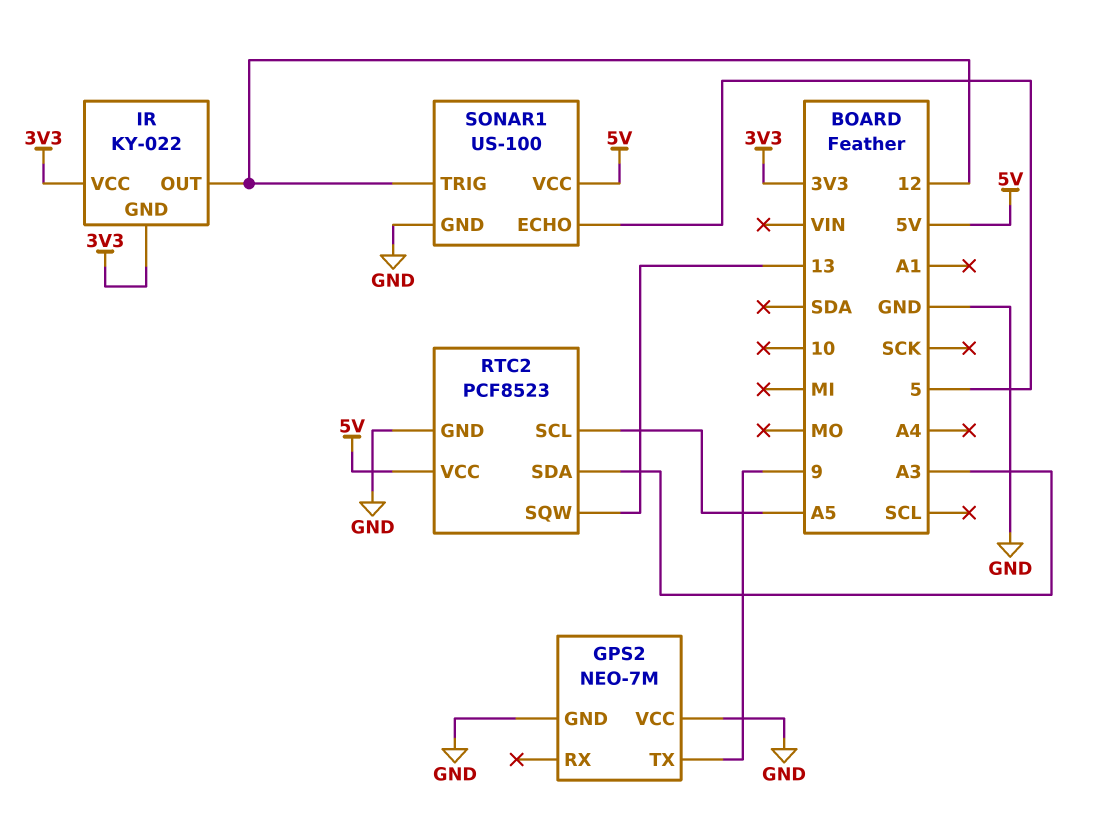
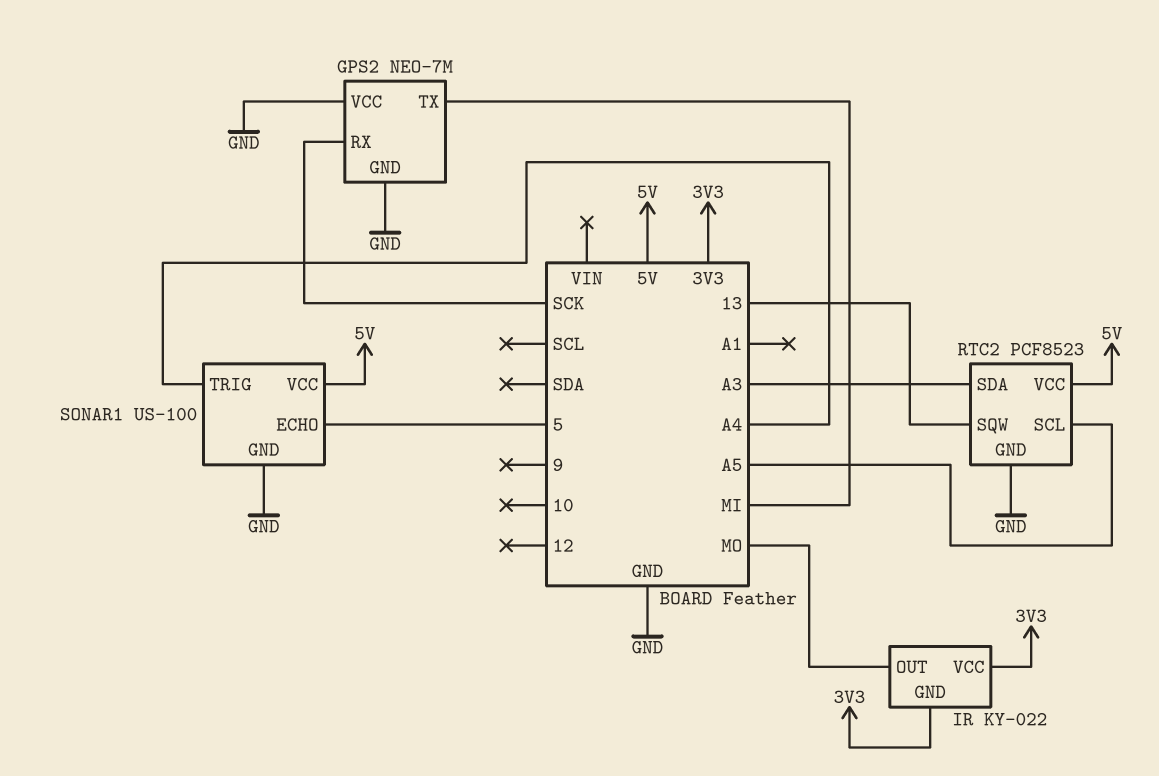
GPS2 pin RX: none -> SCK
GPS2 pin TX: 9 -> MI
IR pin OUT: 12 -> MO
SONAR1 pin TRIG: 12 -> A4

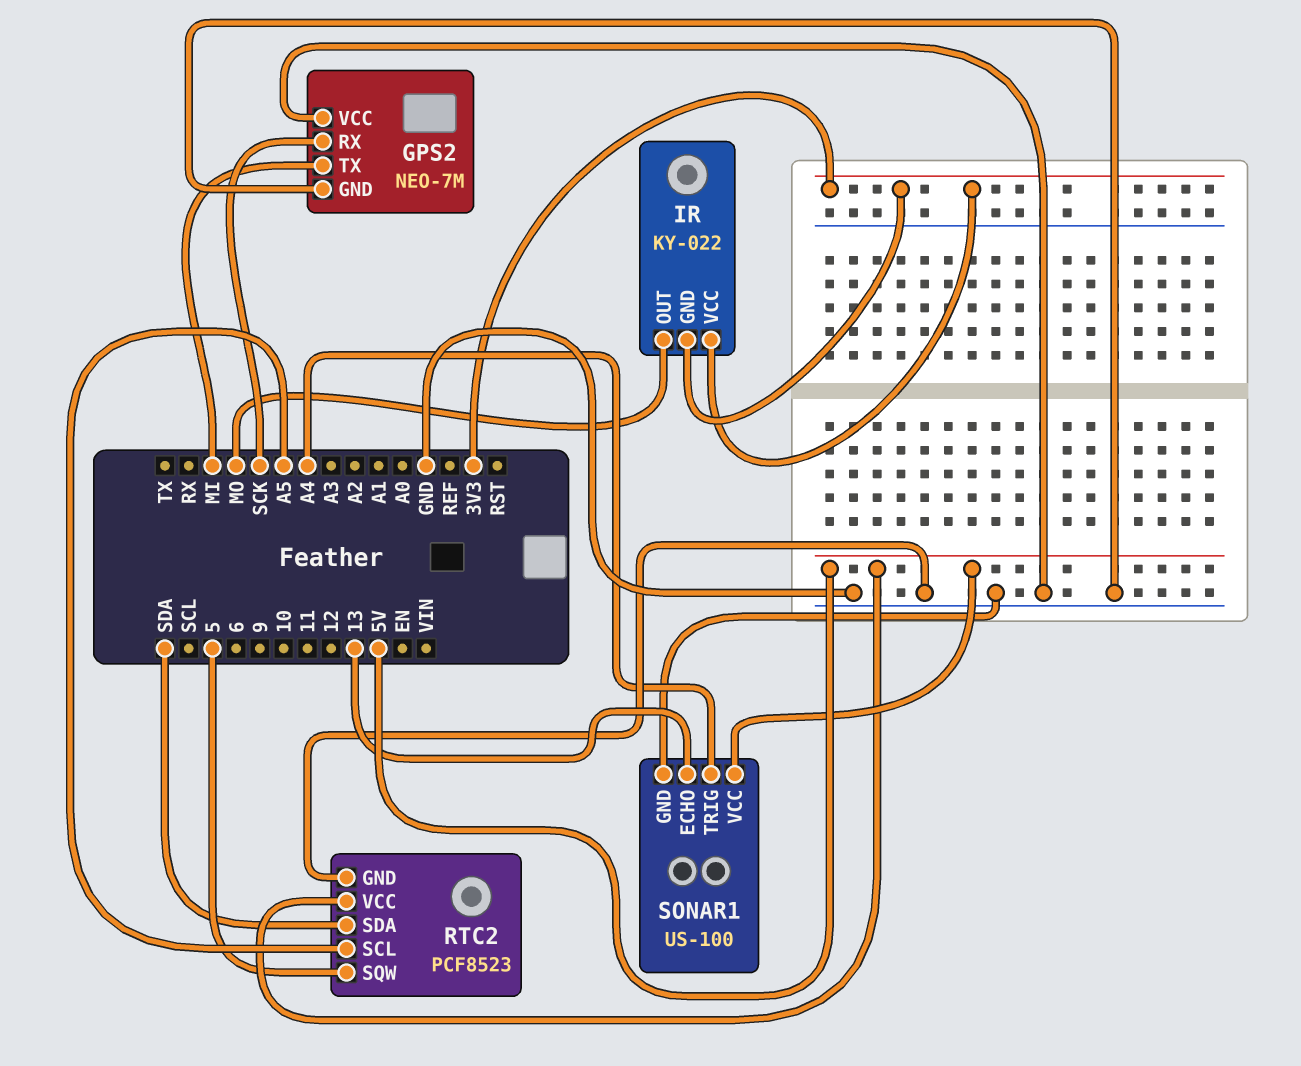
RTC2 pin SDA: A3 -> SDA
RTC2 pin SQW: 13 -> 5
SONAR1 pin ECHO: 5 -> 13

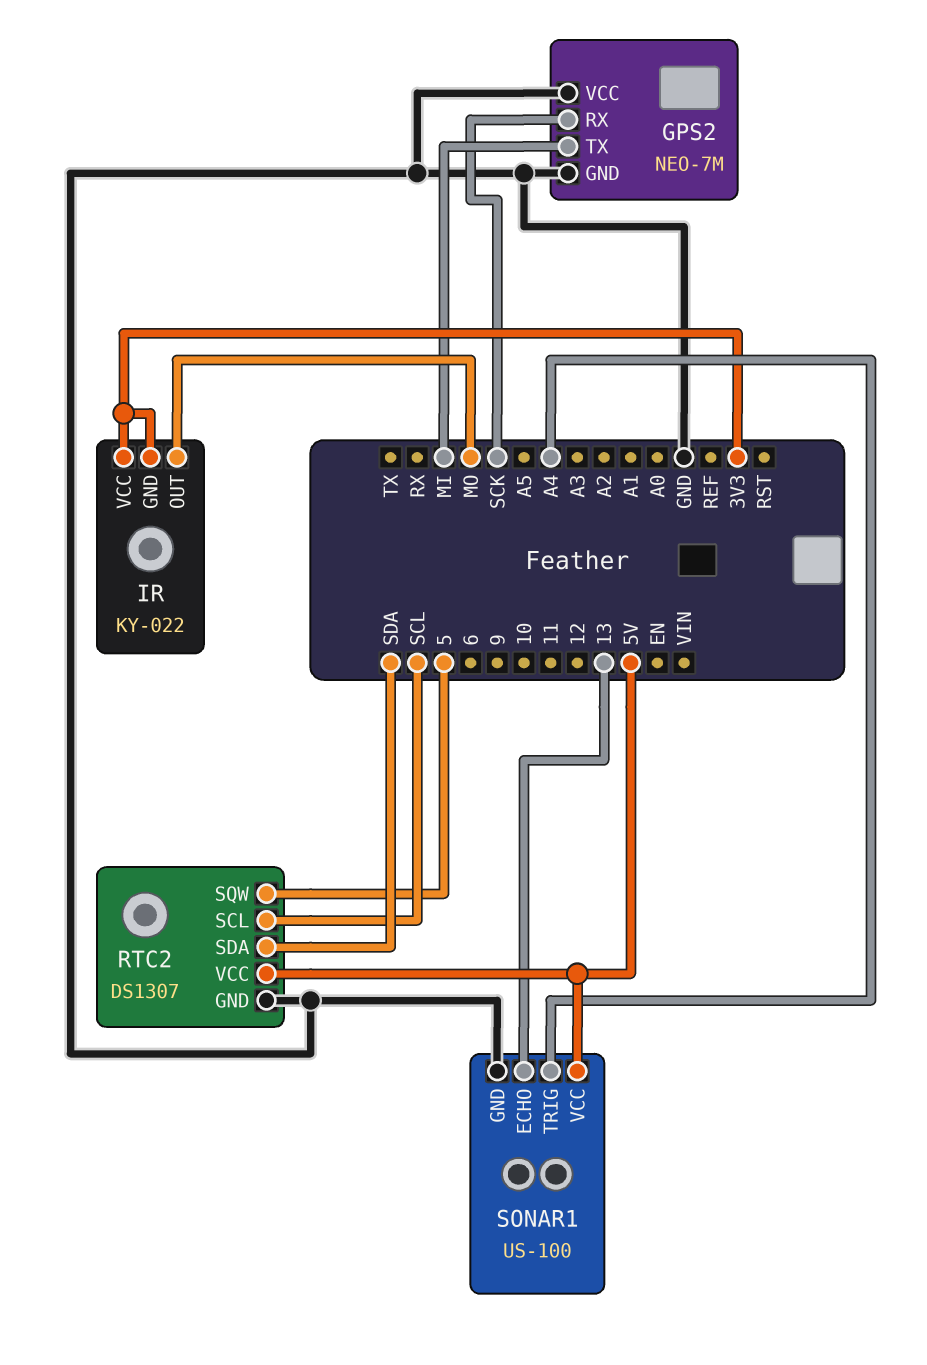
RTC2: PCF8523 -> DS1307
RTC2 pin SCL: A5 -> SCL

